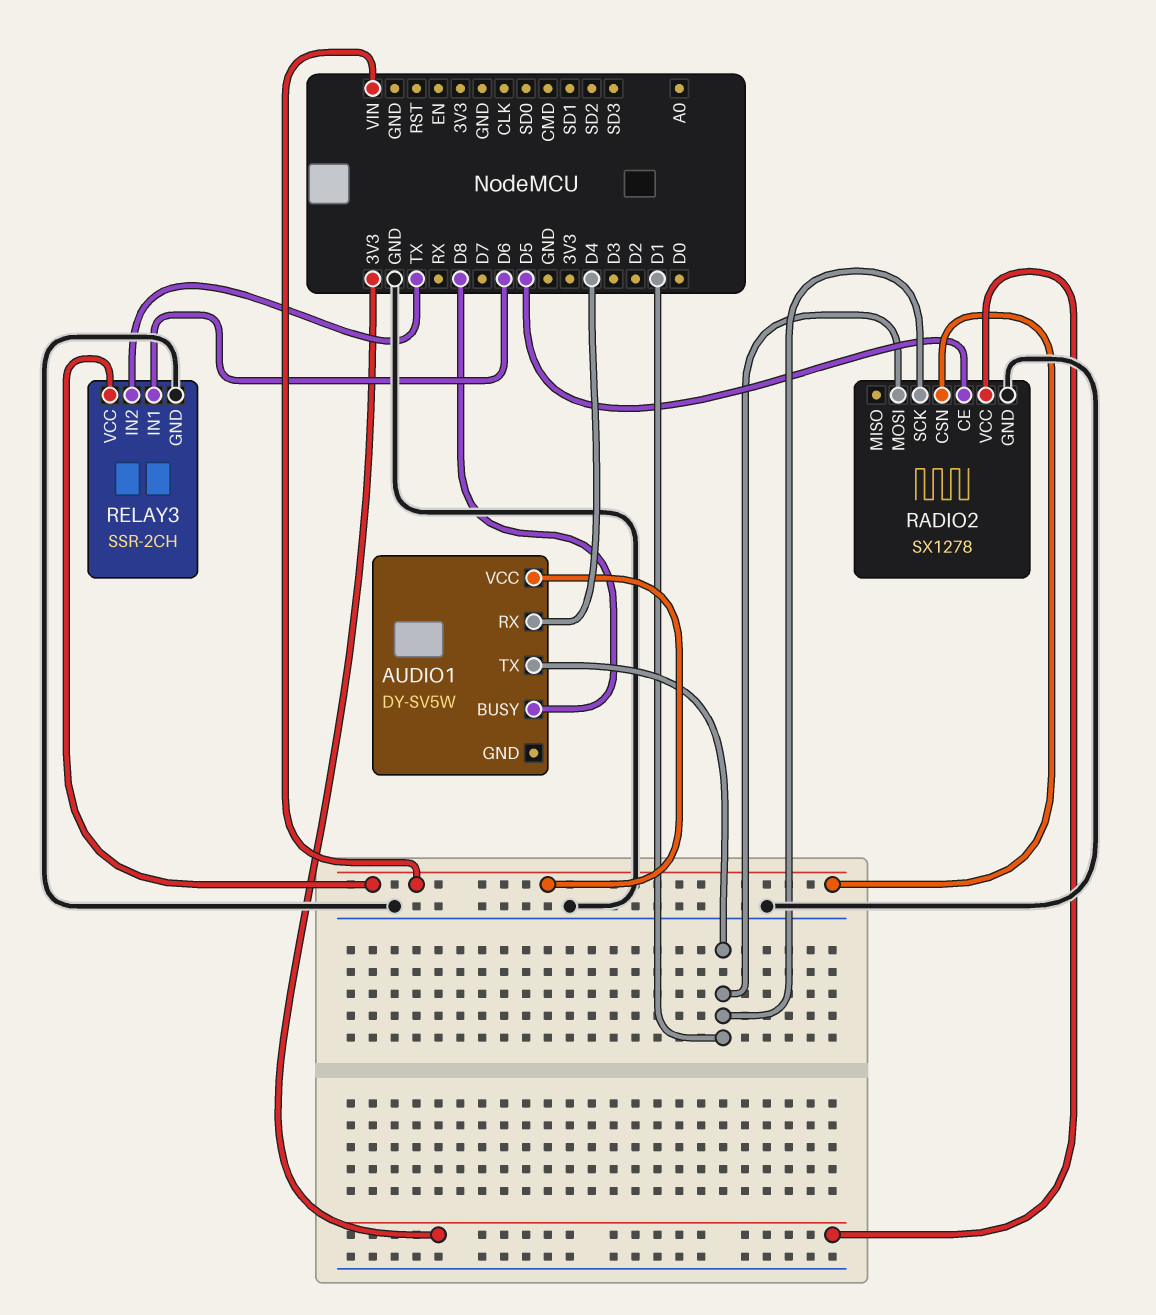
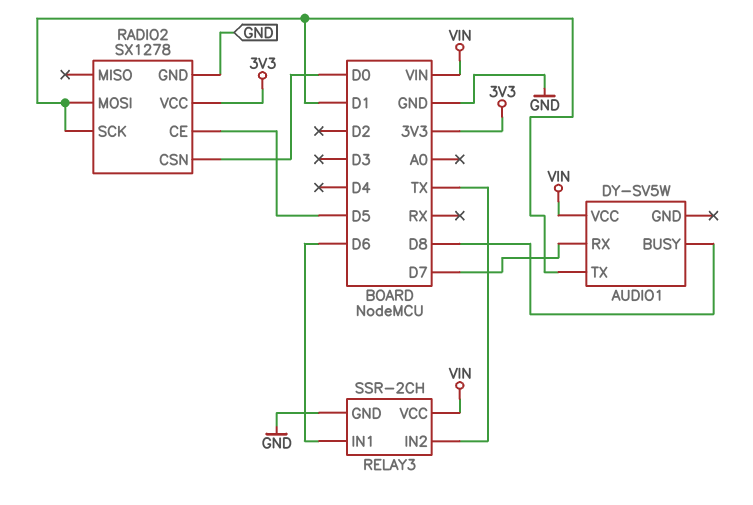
AUDIO1 pin RX: D4 -> D7
RADIO2 pin CSN: VIN -> D0

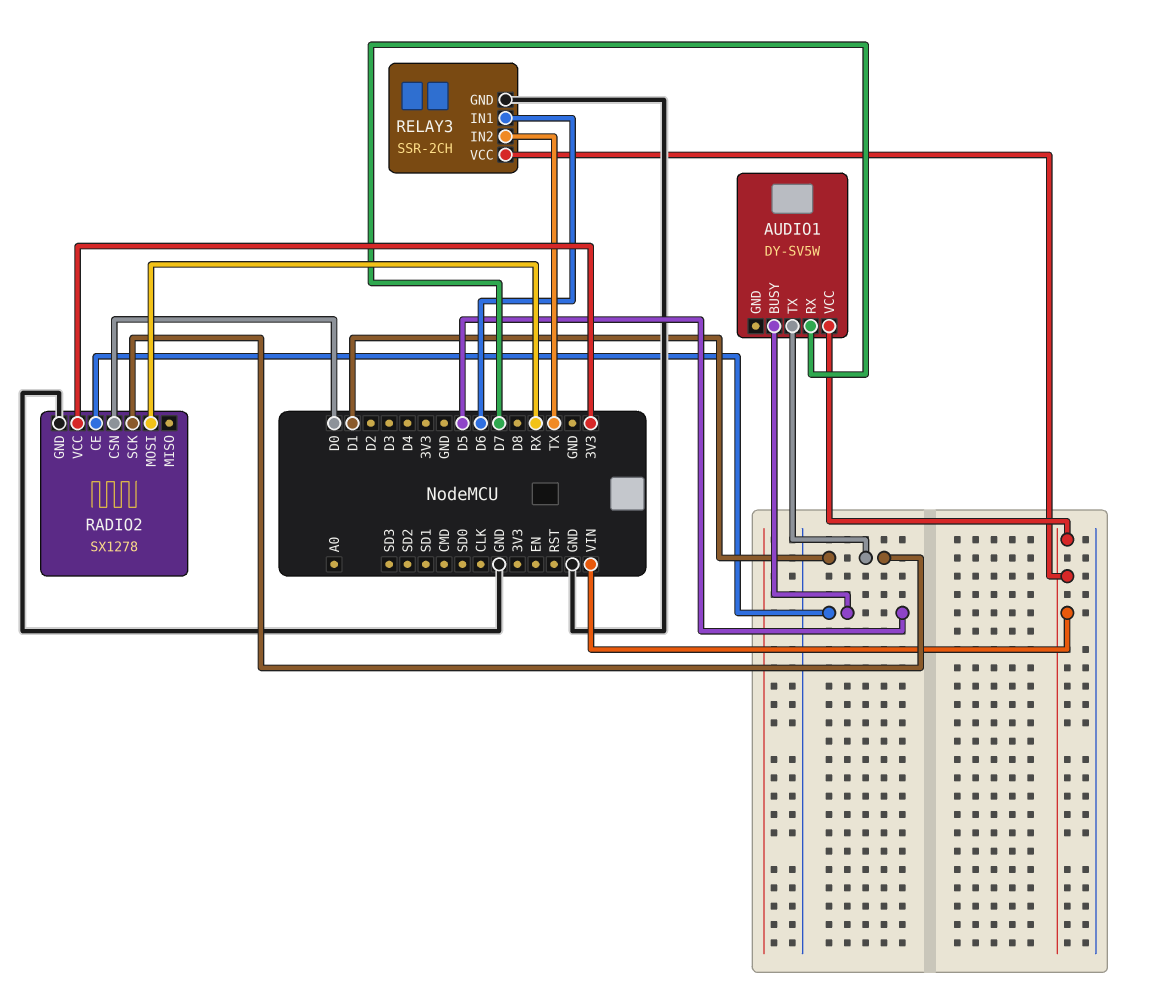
AUDIO1 pin BUSY: D8 -> D5
RADIO2 pin MOSI: D1 -> RX

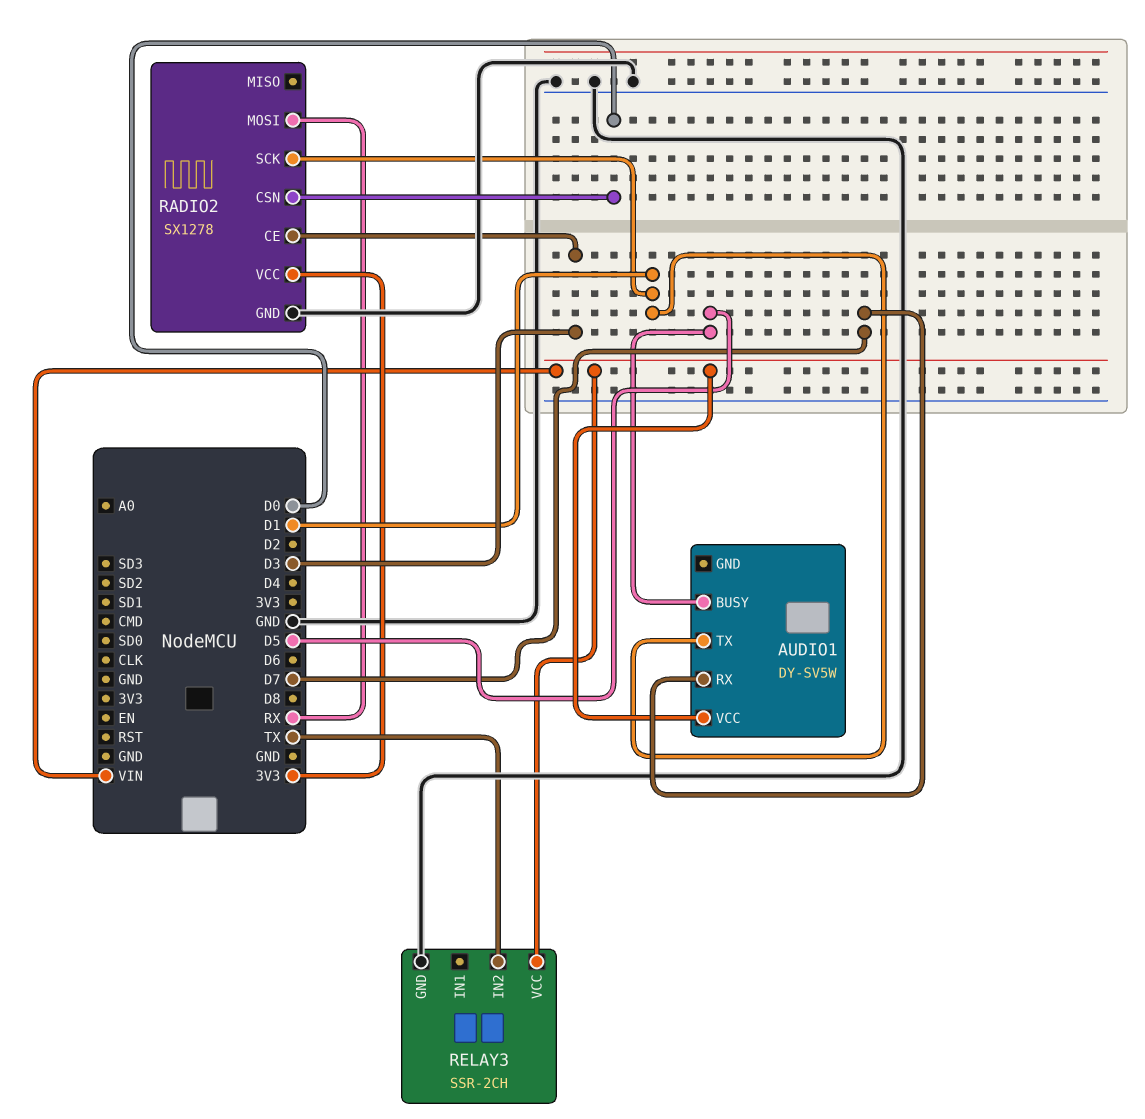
RADIO2 pin CE: D5 -> D3
RELAY3 pin IN1: D6 -> none

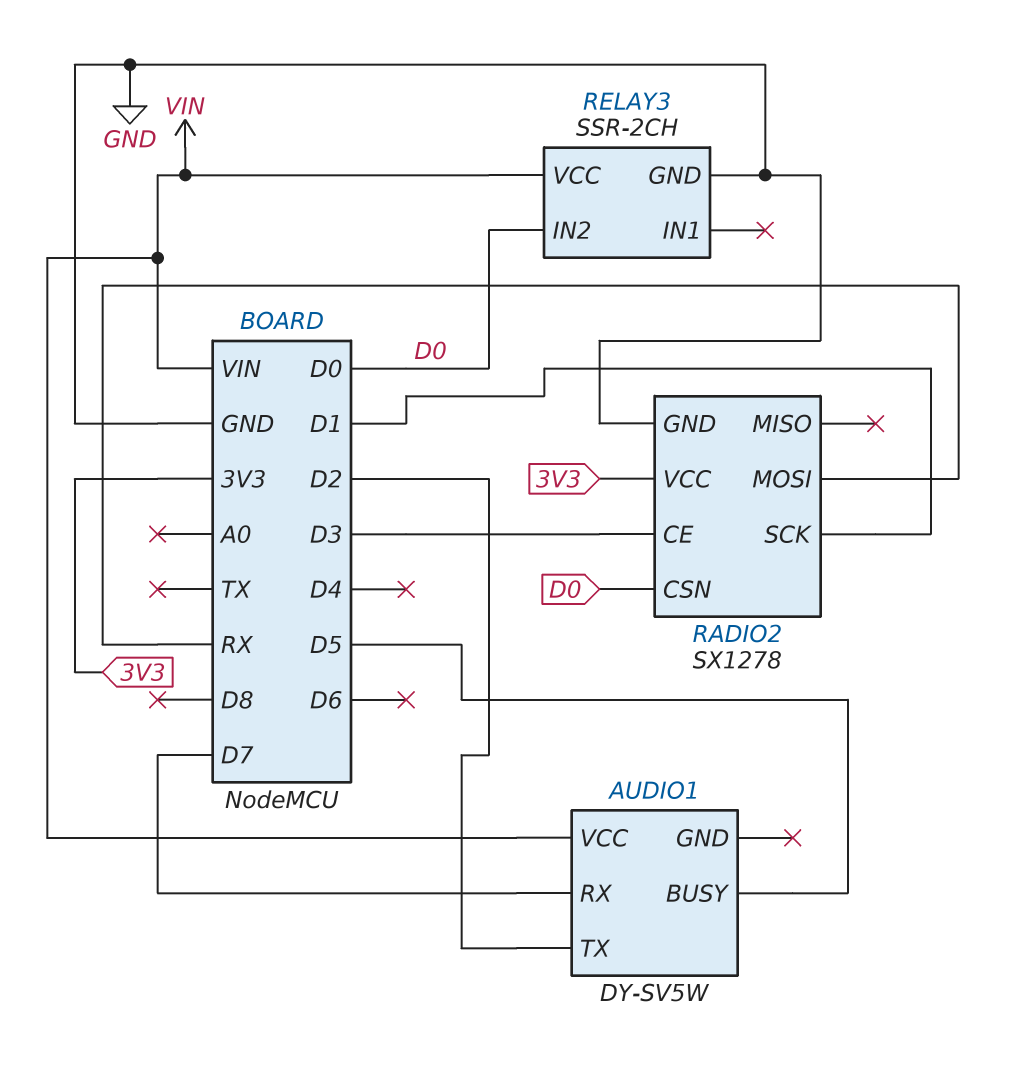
AUDIO1 pin TX: D1 -> D2
RELAY3 pin IN2: TX -> D0

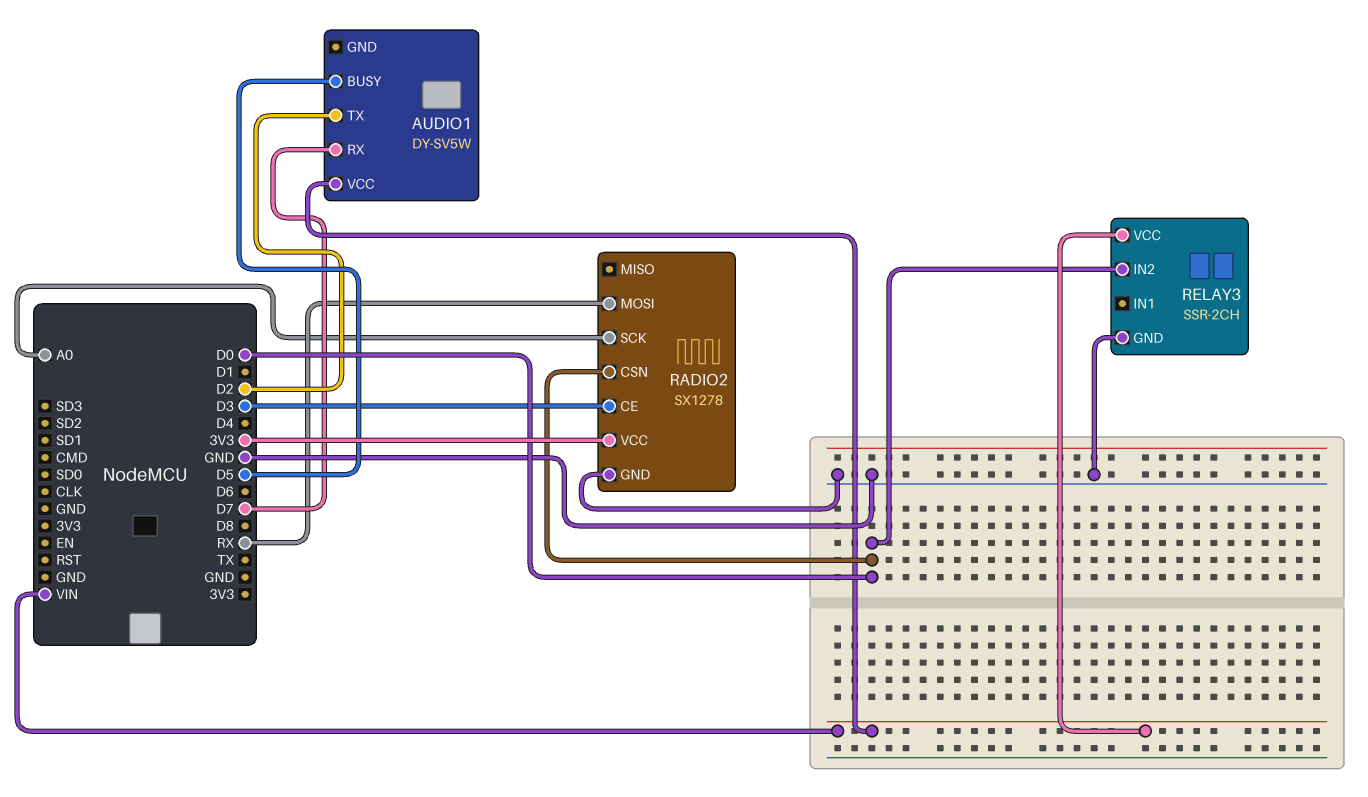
RADIO2 pin SCK: D1 -> A0

